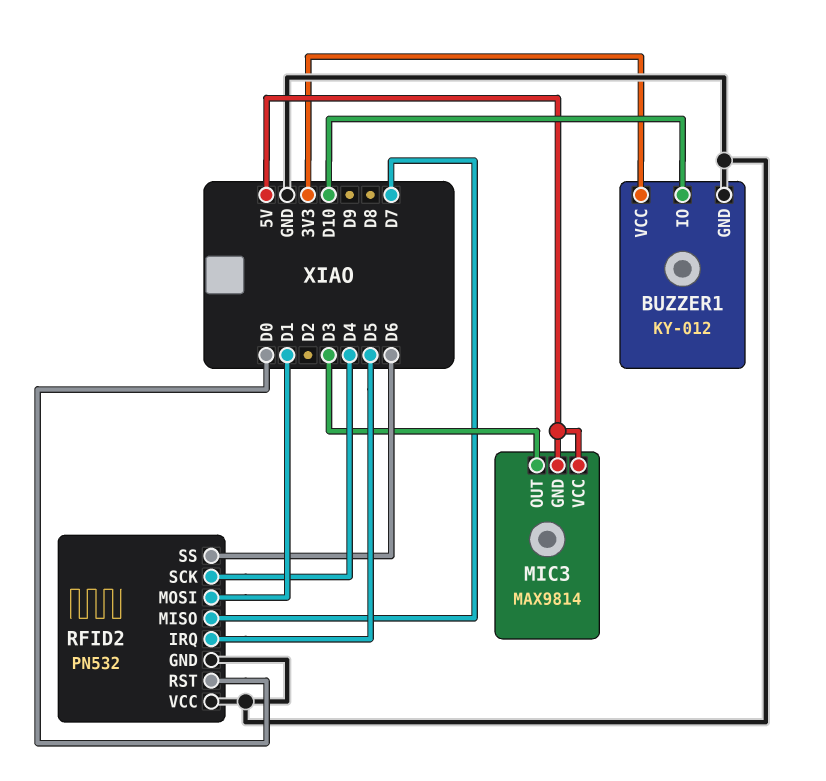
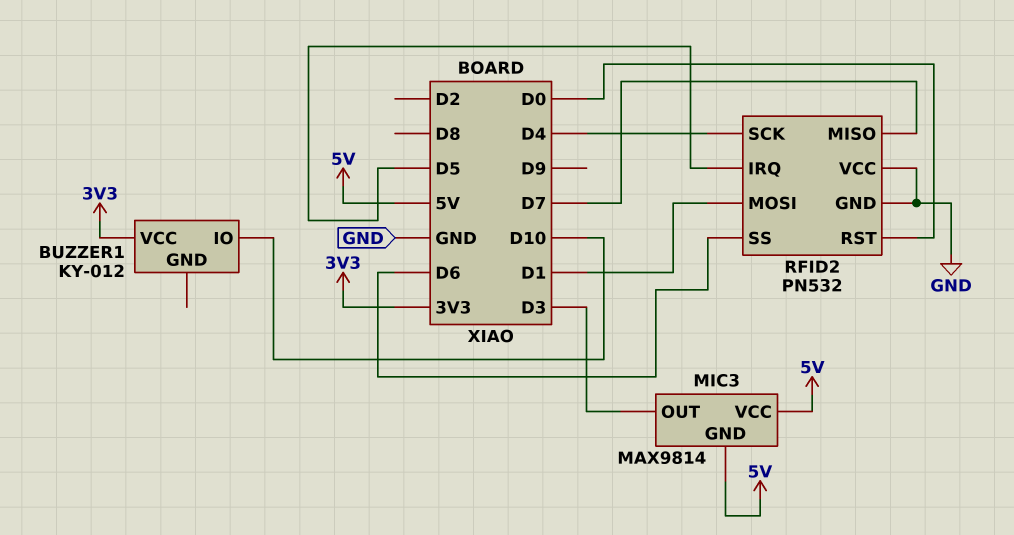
BUZZER1 pin GND: GND -> none

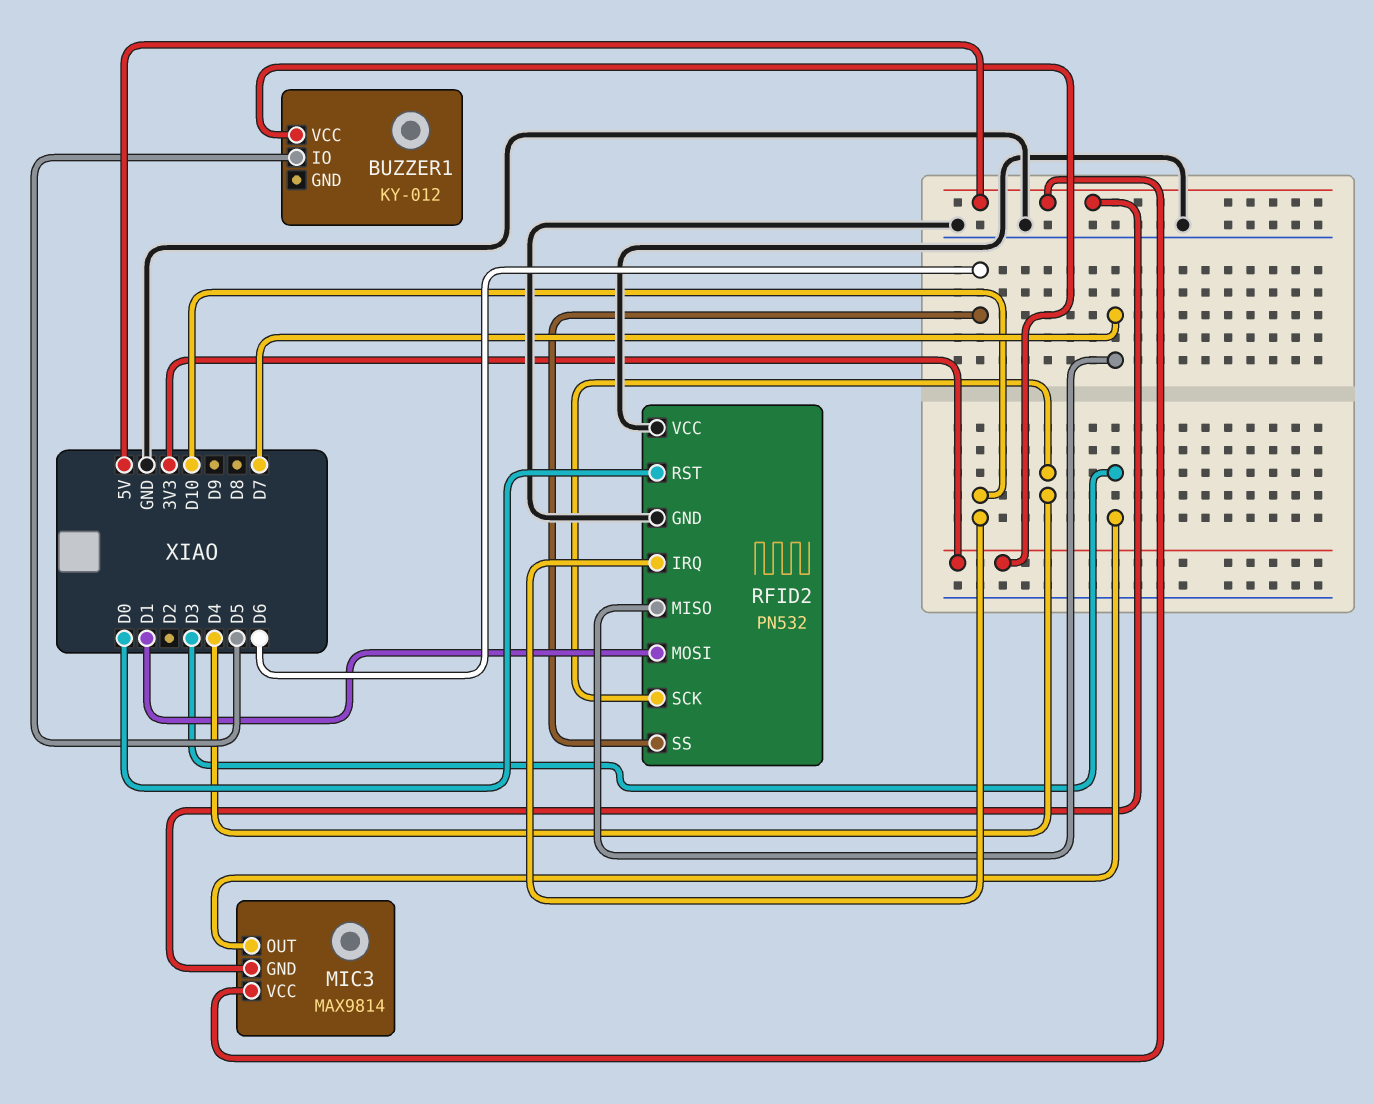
BUZZER1 pin IO: D10 -> D5
RFID2 pin IRQ: D5 -> D10

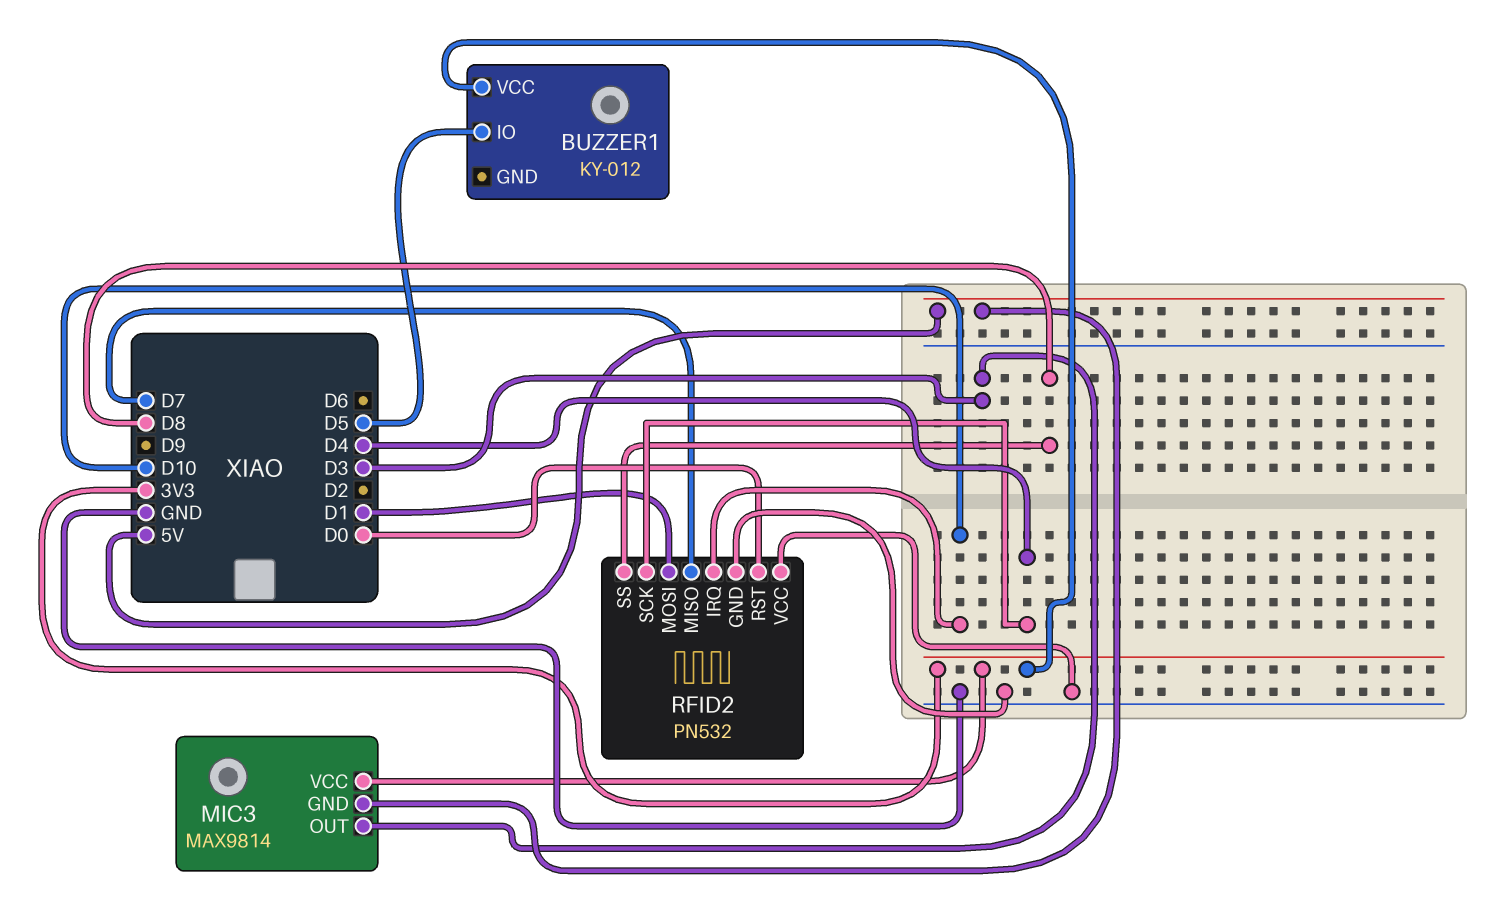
MIC3 pin VCC: 5V -> 3V3
RFID2 pin SS: D6 -> D8

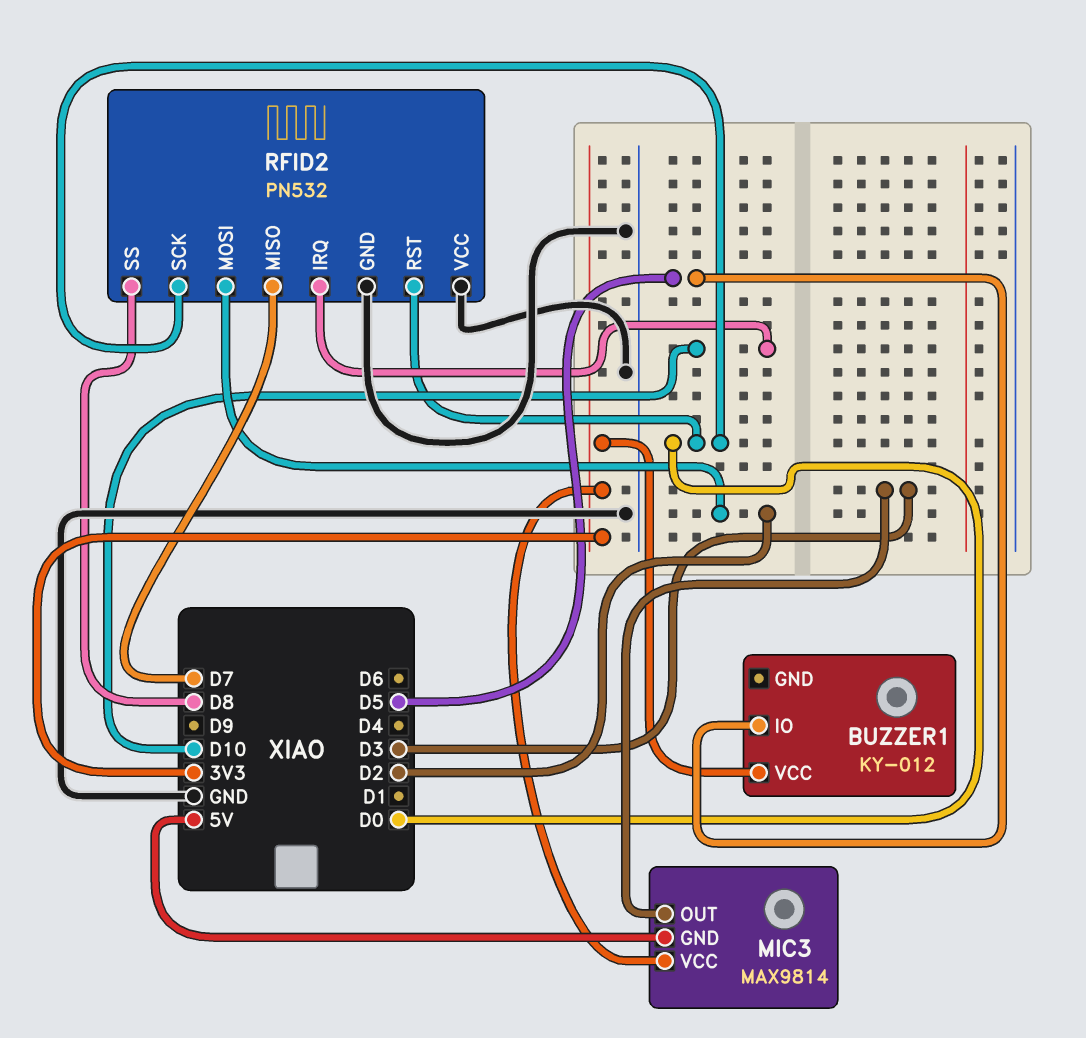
RFID2 pin MOSI: D1 -> D2
RFID2 pin SCK: D4 -> D0

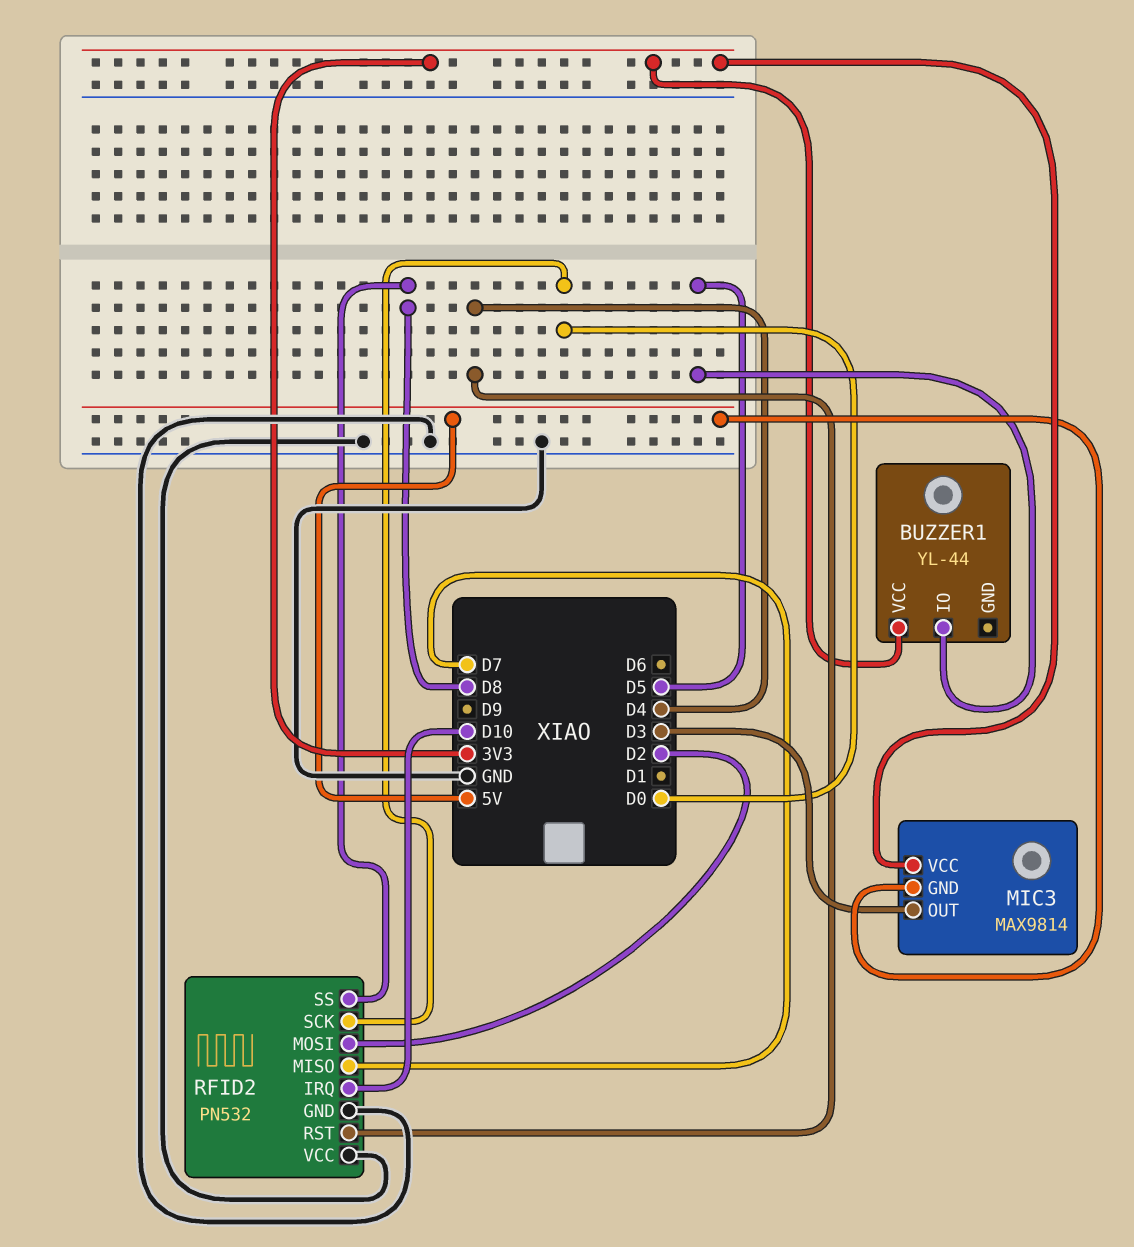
BUZZER1: KY-012 -> YL-44
RFID2 pin RST: D0 -> D4

